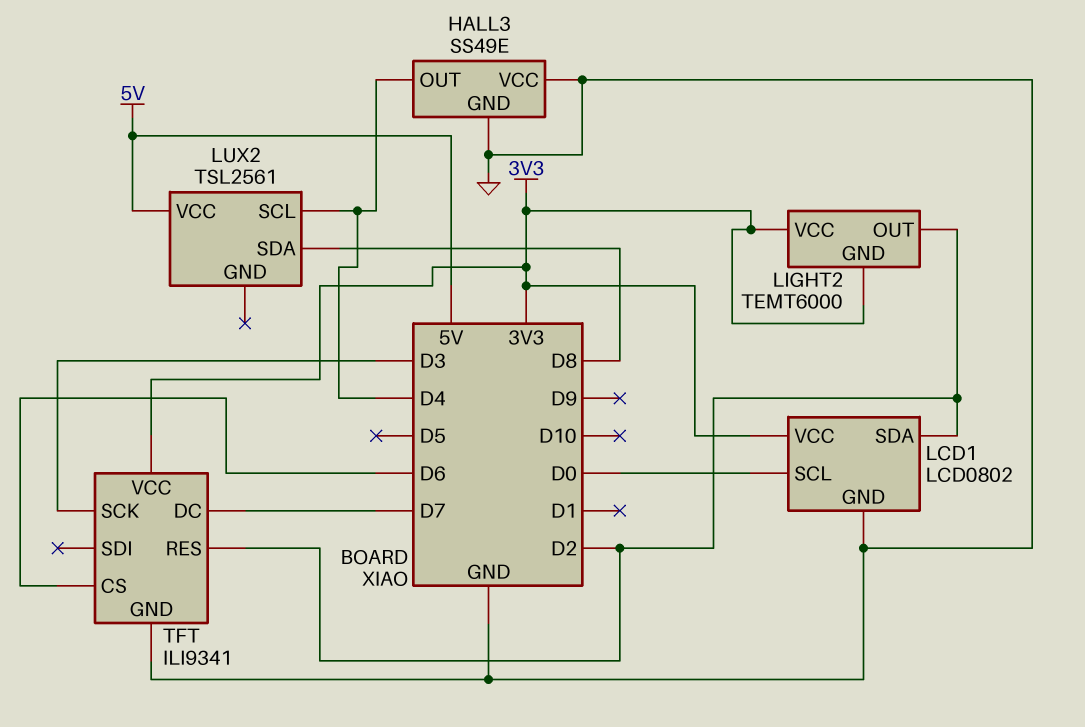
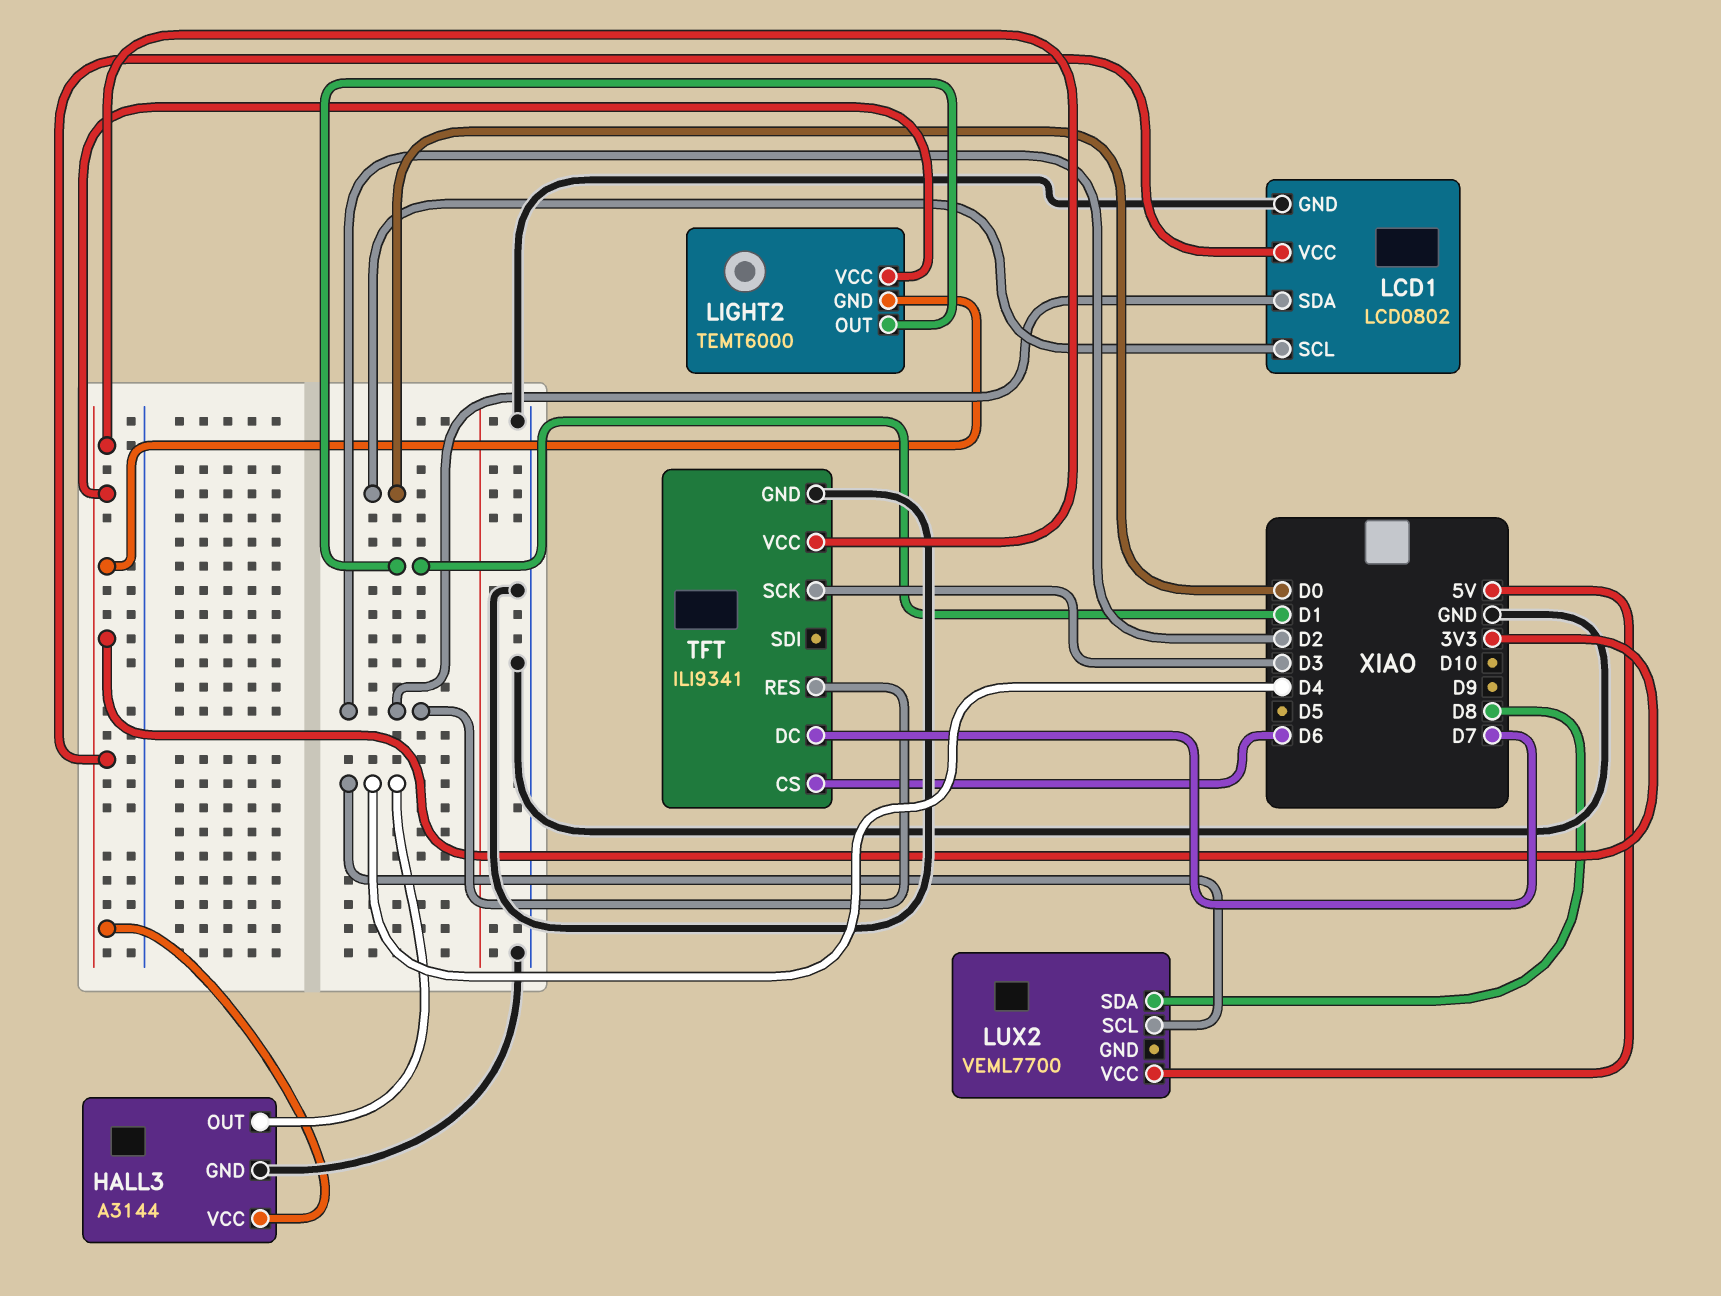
HALL3: SS49E -> A3144
HALL3 pin VCC: GND -> 3V3
LIGHT2 pin OUT: D2 -> D1
LUX2: TSL2561 -> VEML7700

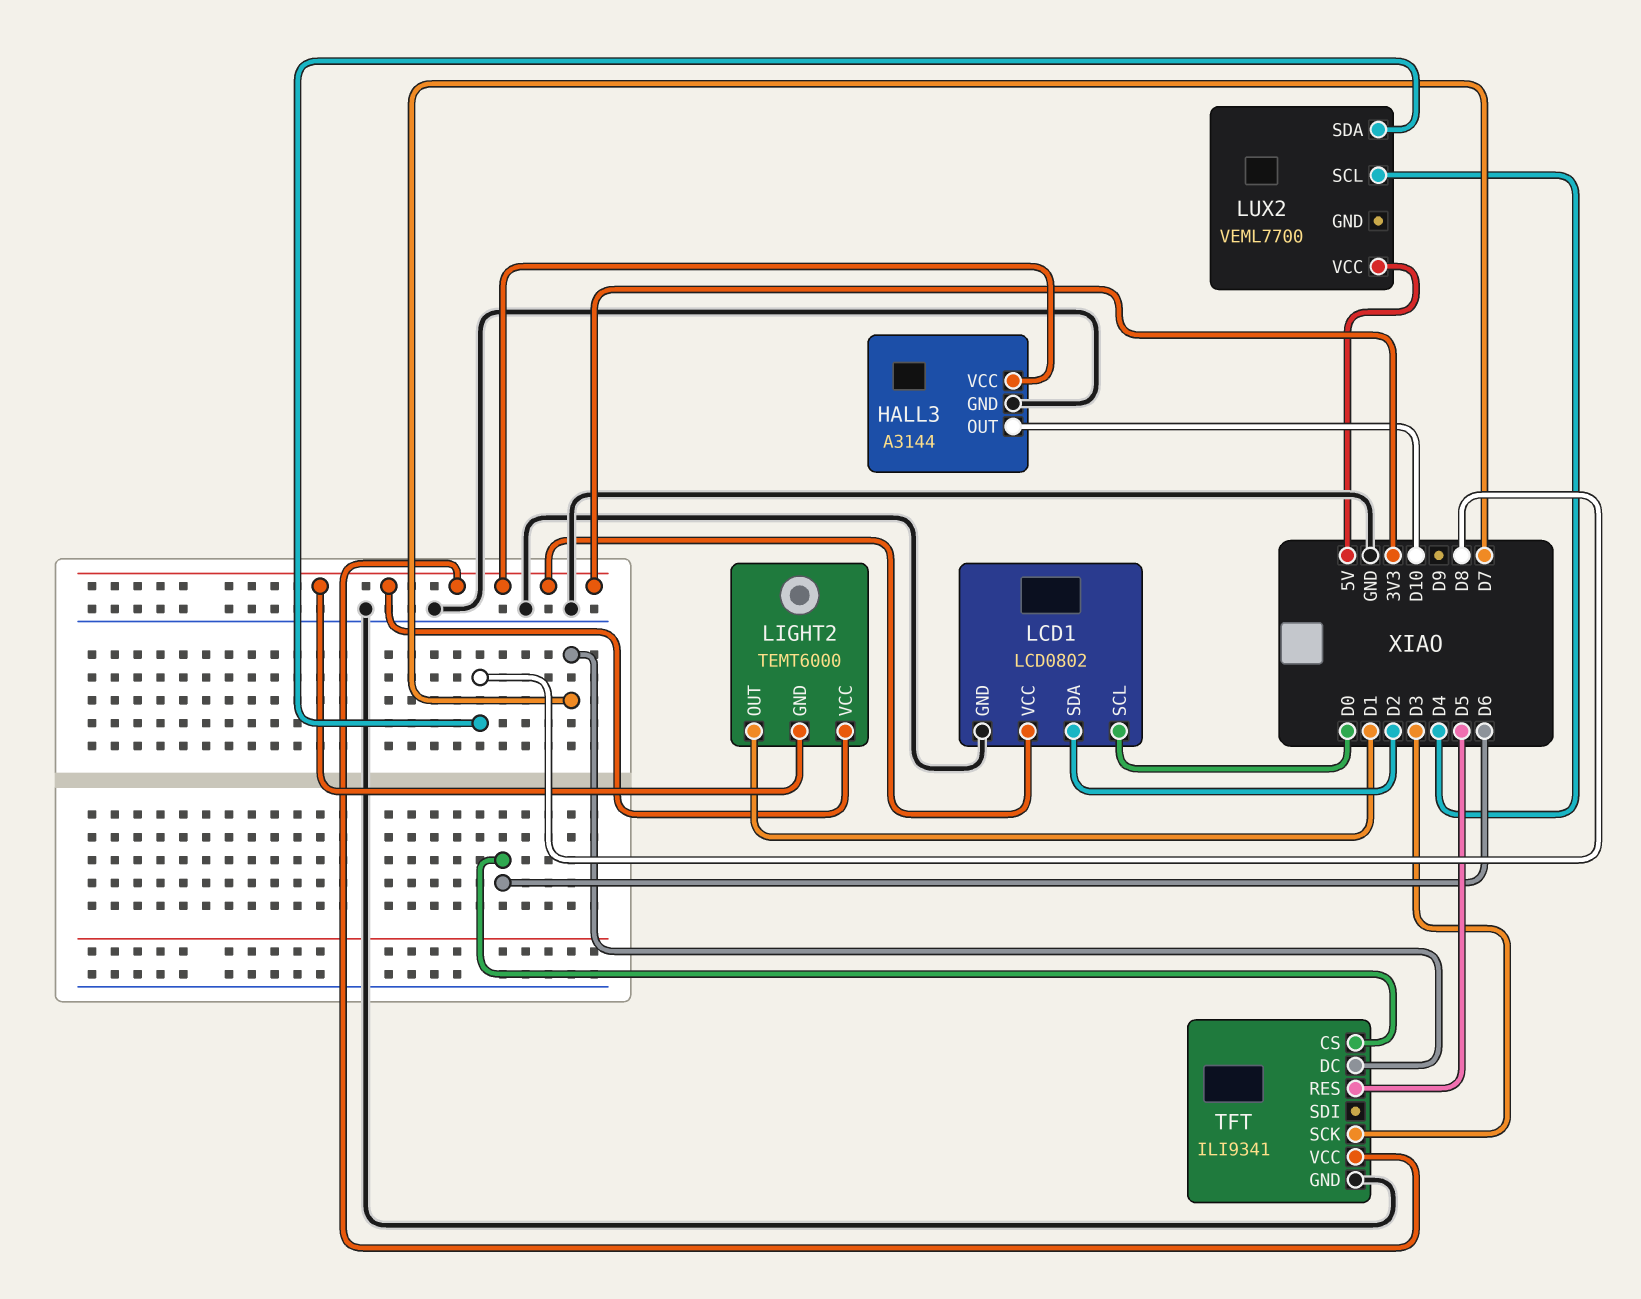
HALL3 pin OUT: D4 -> D10
TFT pin RES: D2 -> D5

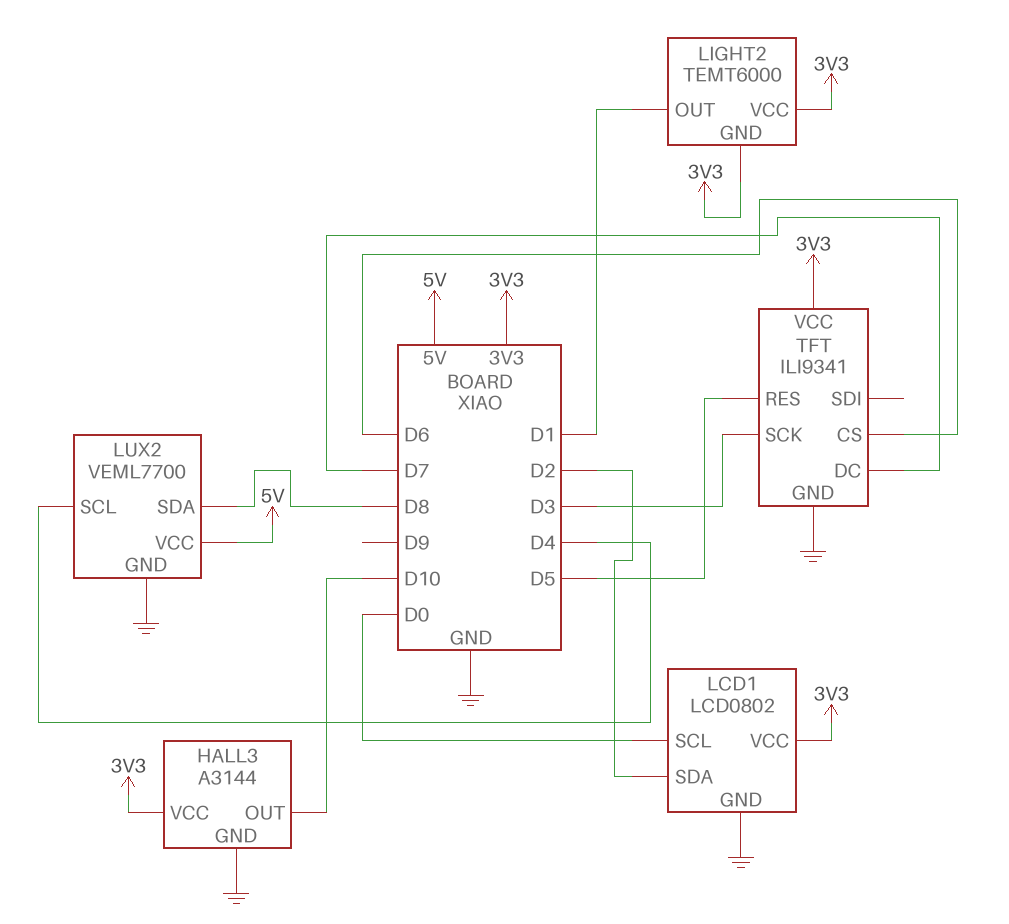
LUX2 pin GND: none -> GND

